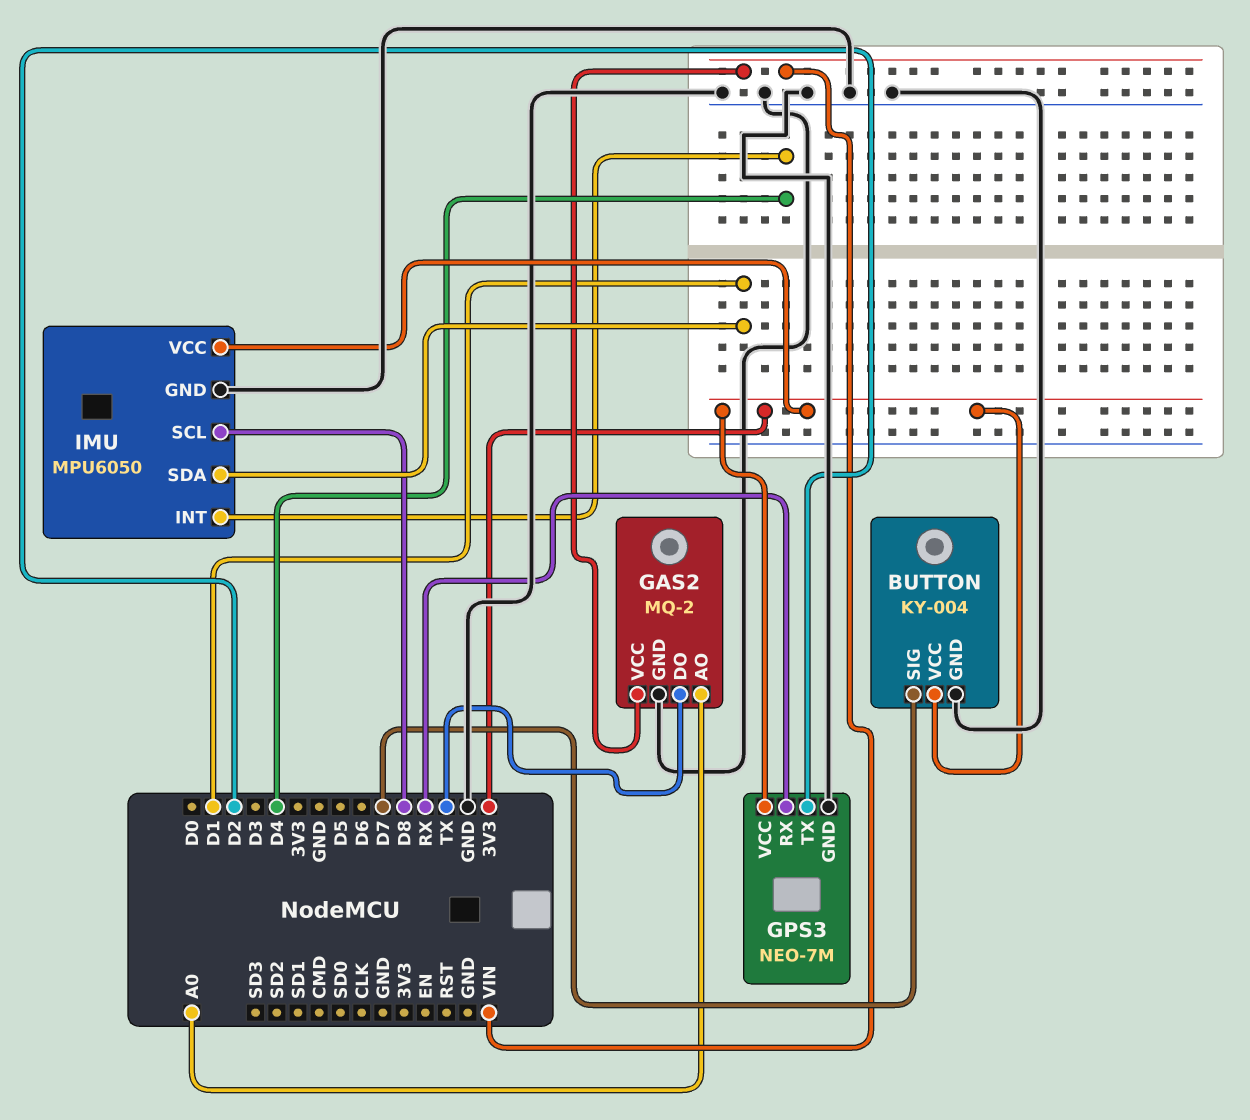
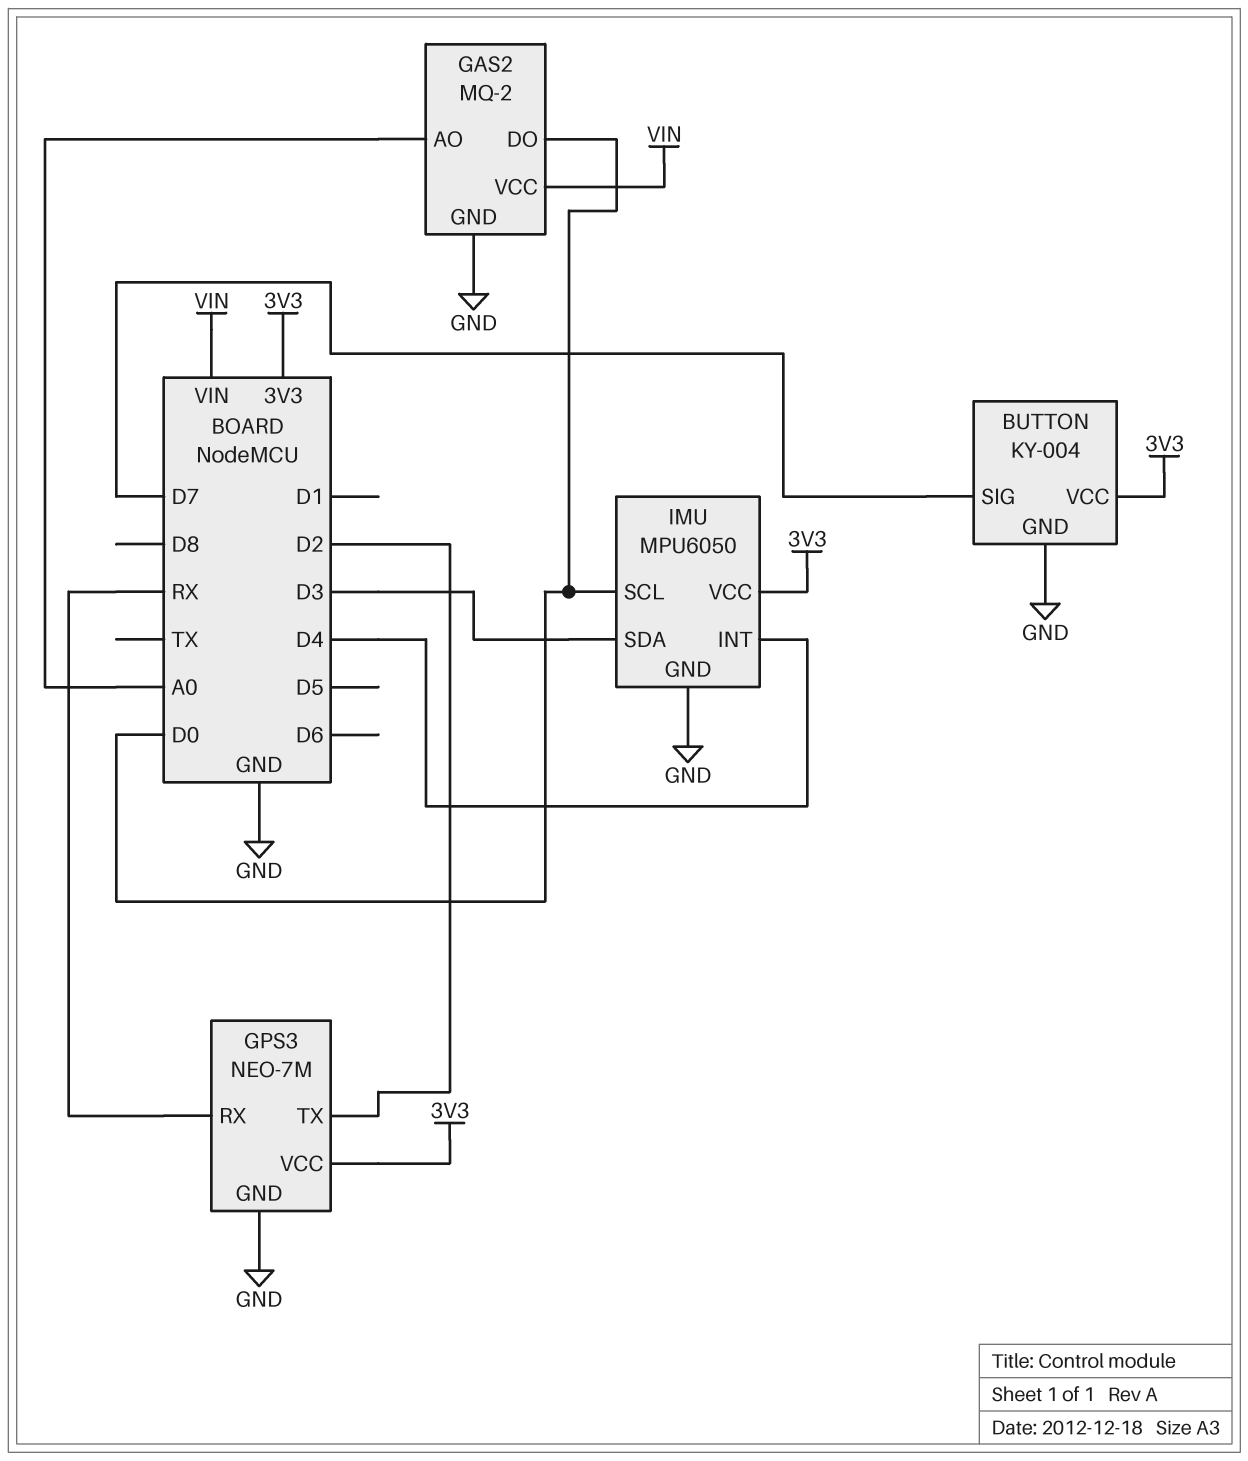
GAS2 pin DO: TX -> D0
IMU pin SCL: D8 -> D0
IMU pin SDA: D1 -> D3

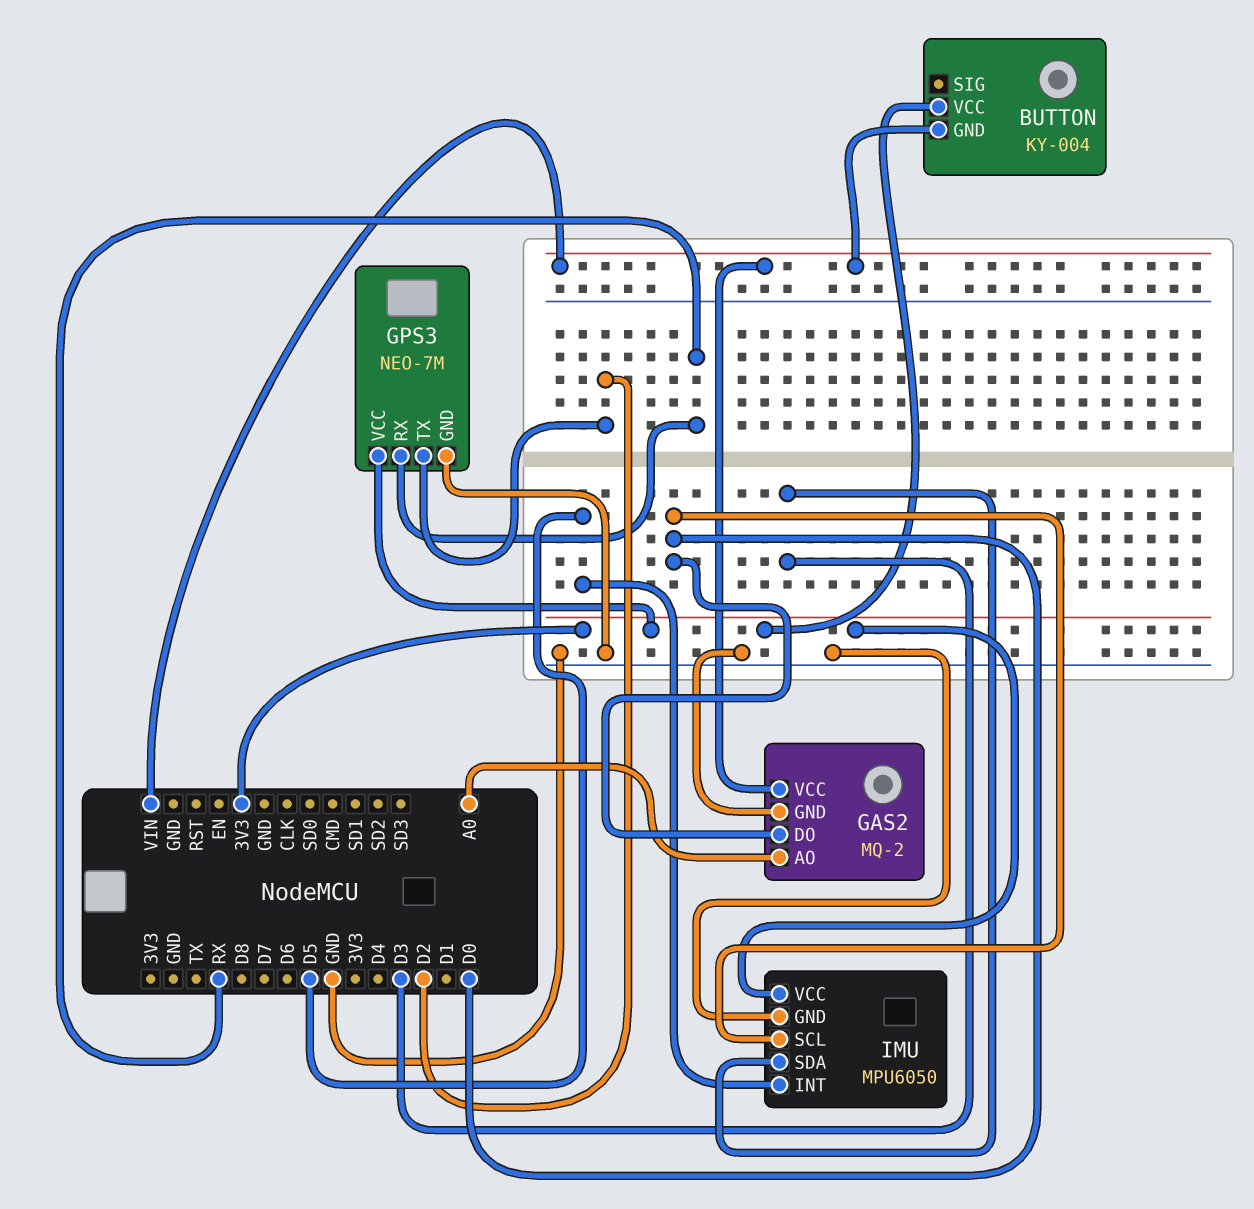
BUTTON pin GND: GND -> VIN
BUTTON pin SIG: D7 -> none
IMU pin INT: D4 -> D5

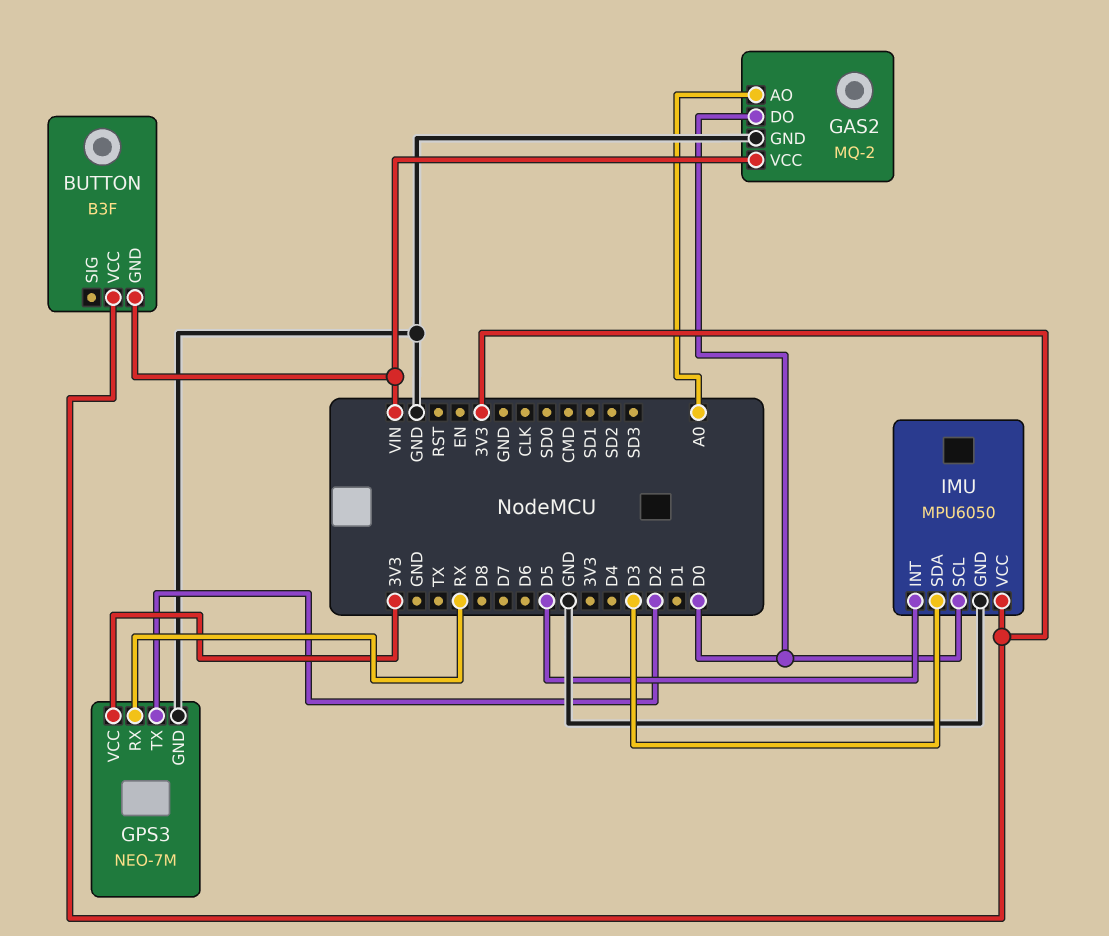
BUTTON: KY-004 -> B3F

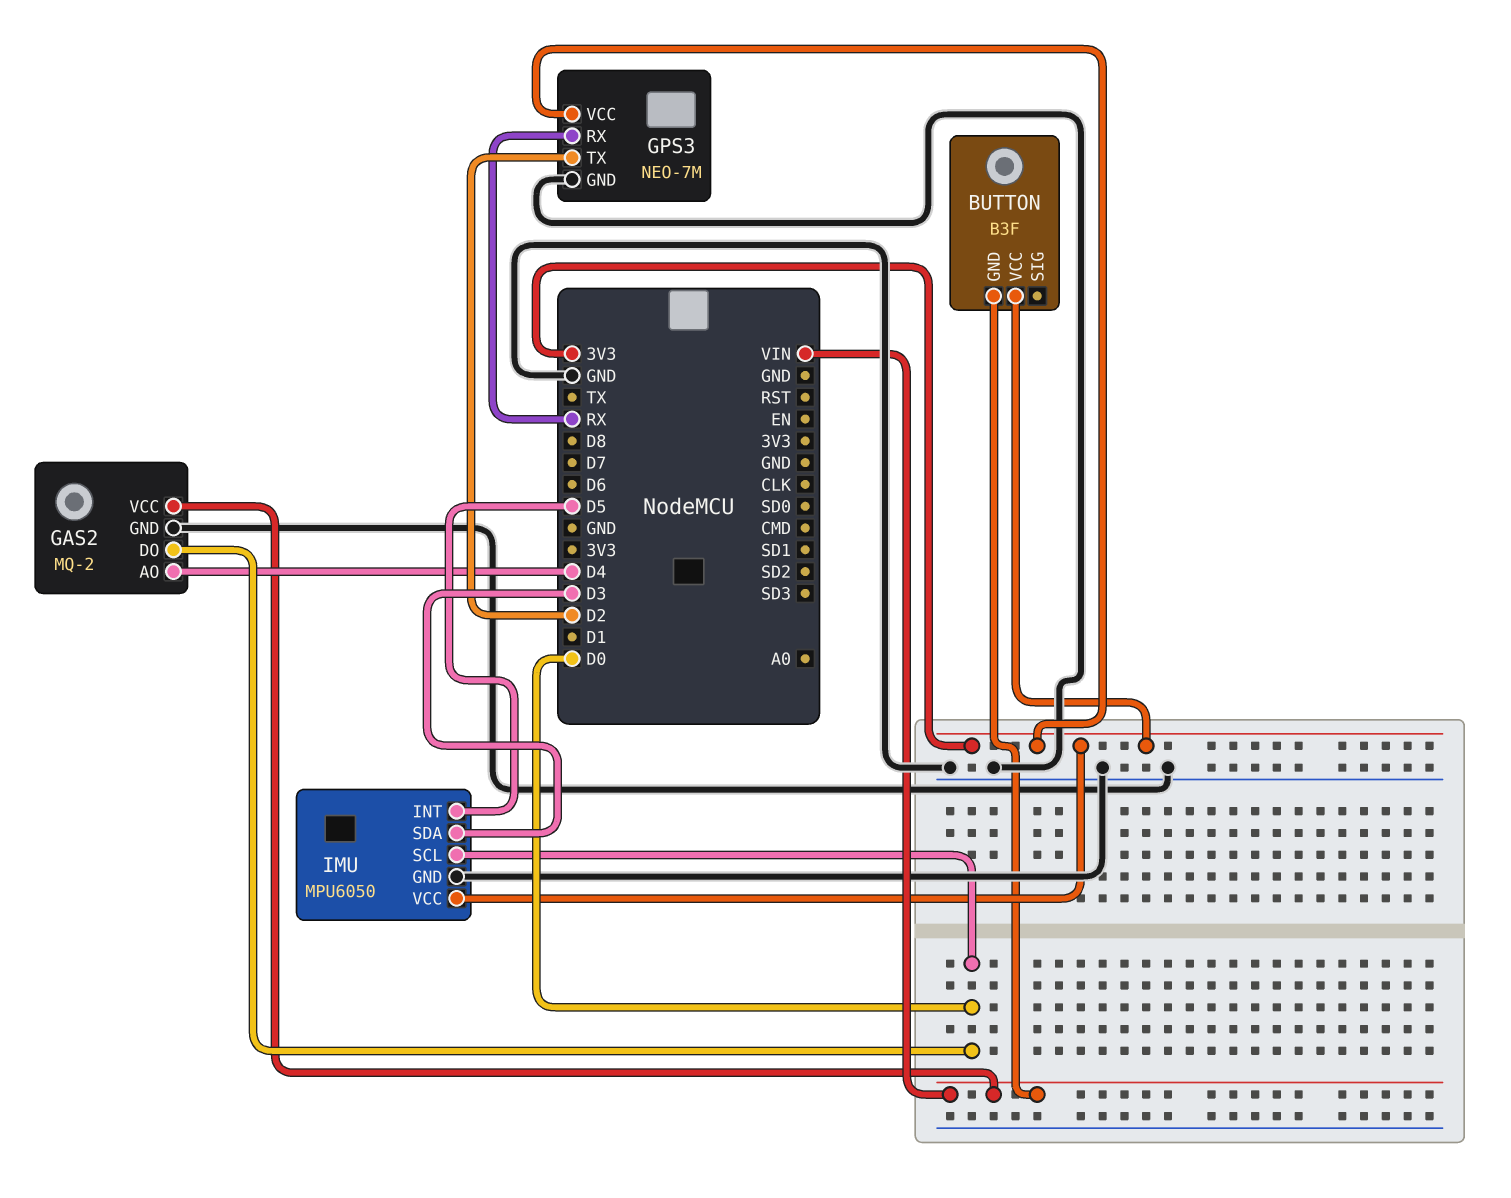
GAS2 pin AO: A0 -> D4

